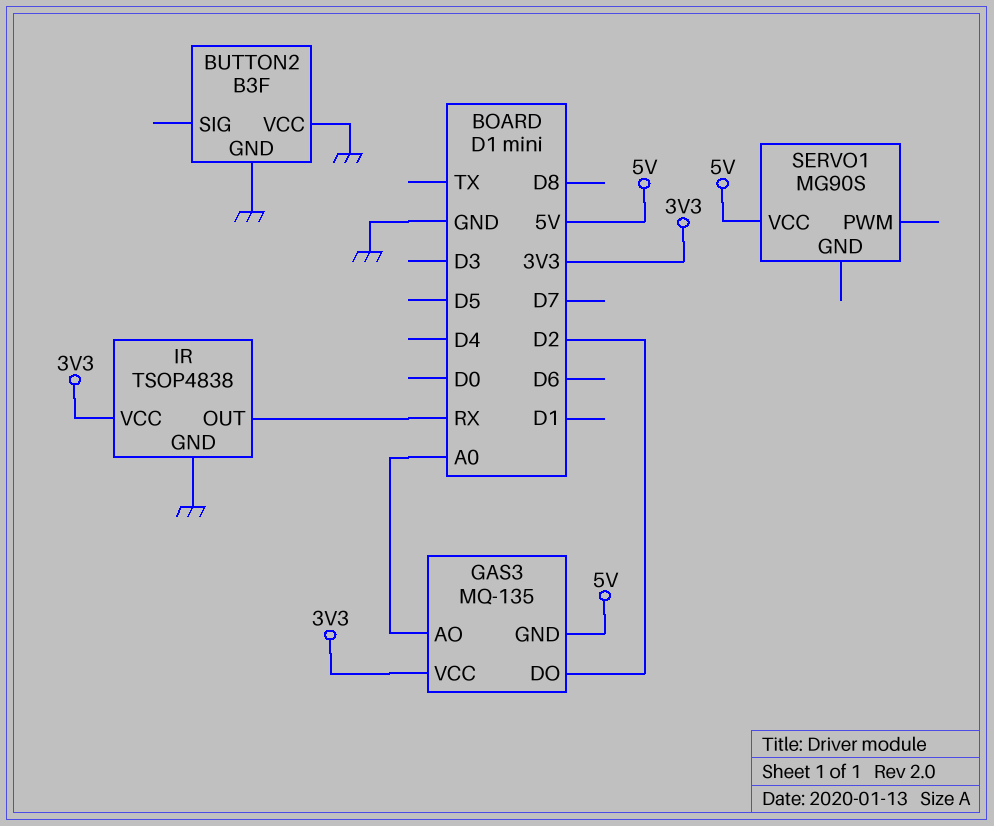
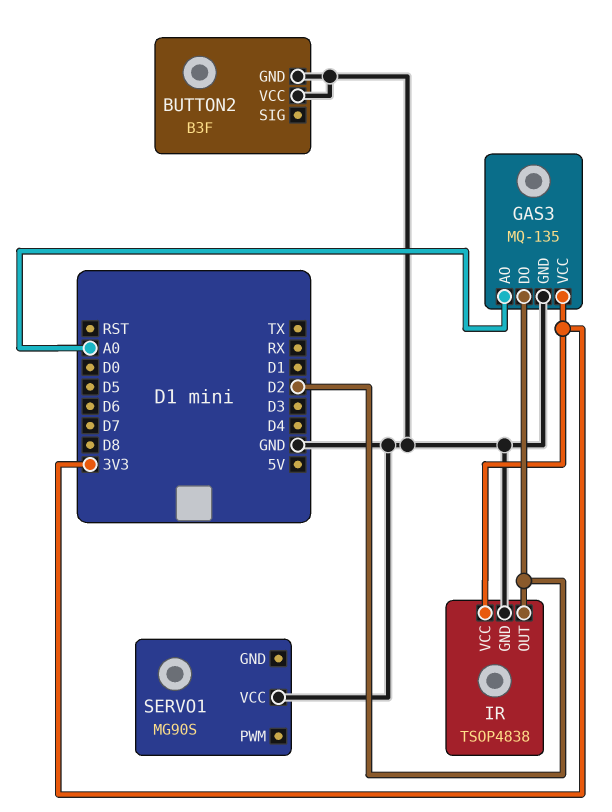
GAS3 pin GND: 5V -> GND
IR pin OUT: RX -> D2
SERVO1 pin VCC: 5V -> GND

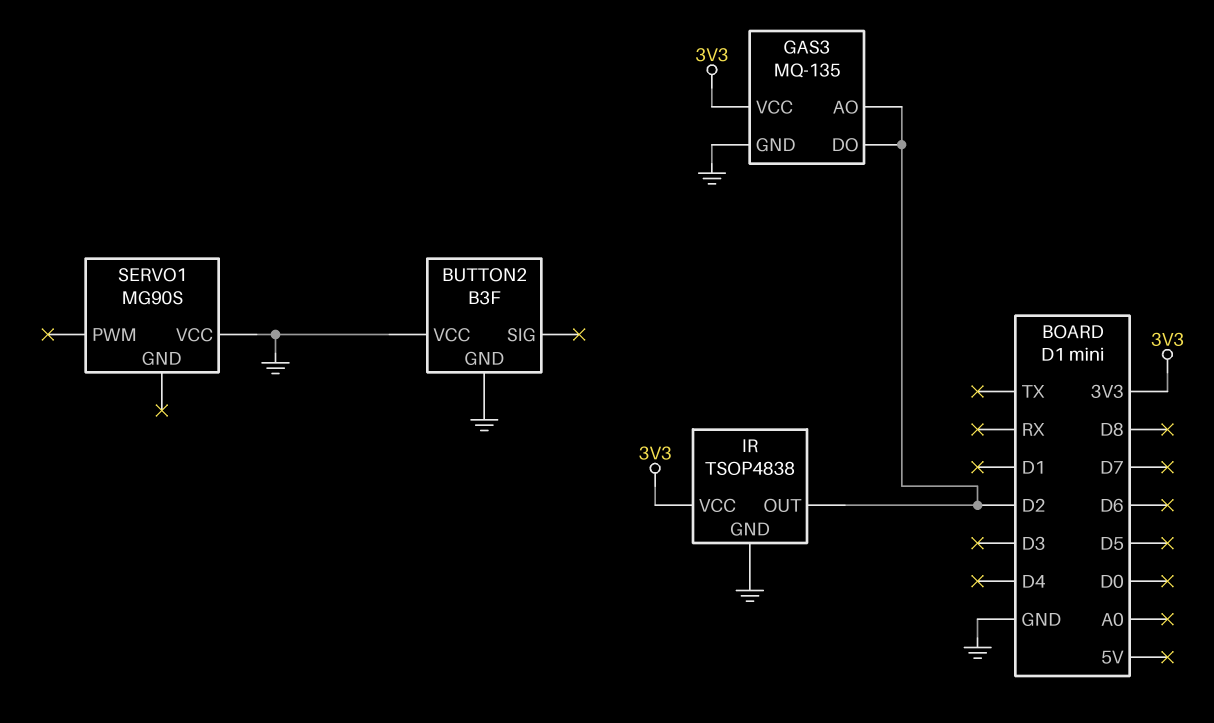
GAS3 pin AO: A0 -> D2

